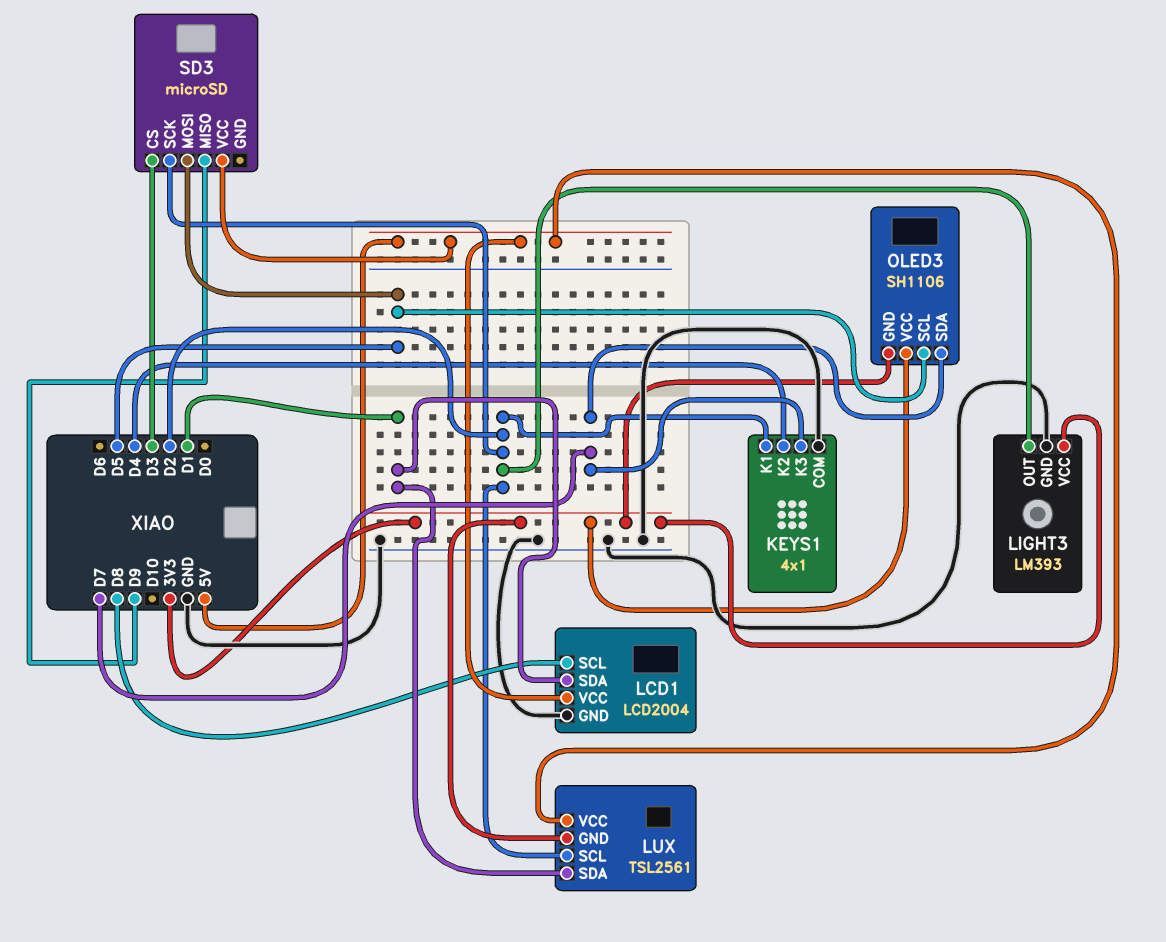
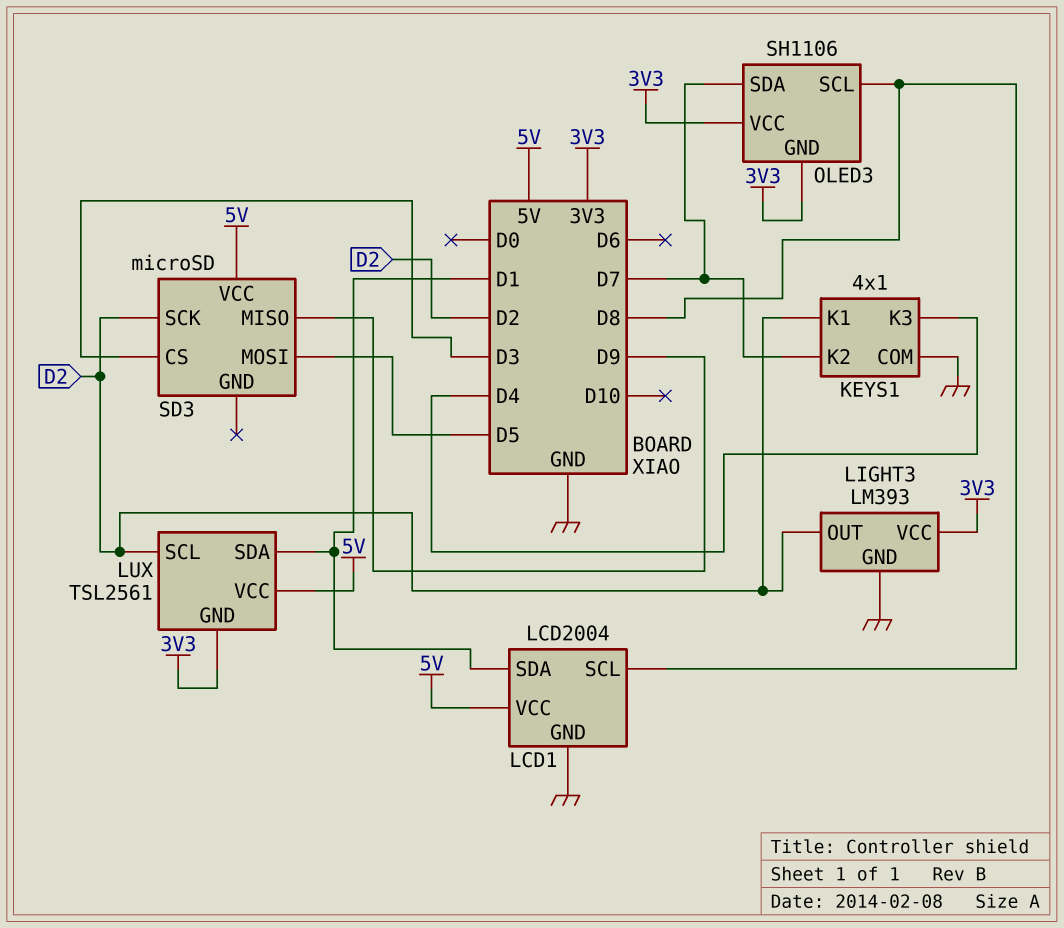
KEYS1 pin K2: D4 -> D7
KEYS1 pin K3: D7 -> D4
OLED3 pin SCL: D5 -> D8

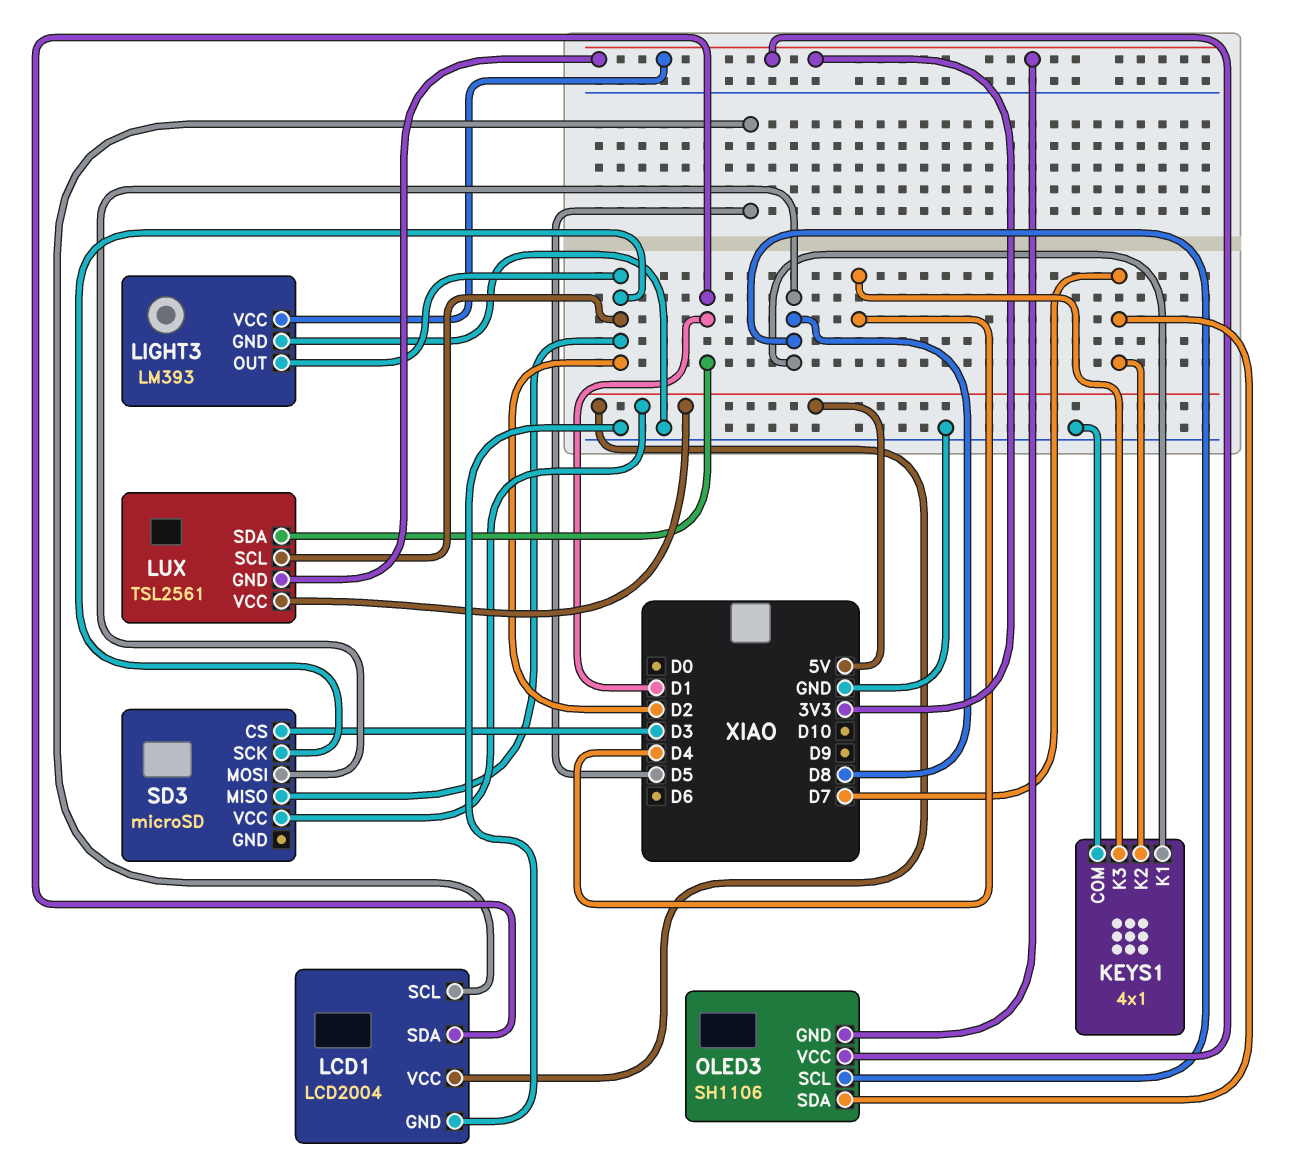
KEYS1 pin K1: D2 -> D8
LCD1 pin SCL: D8 -> D5
SD3 pin MISO: D9 -> D2
SD3 pin MOSI: D5 -> D8

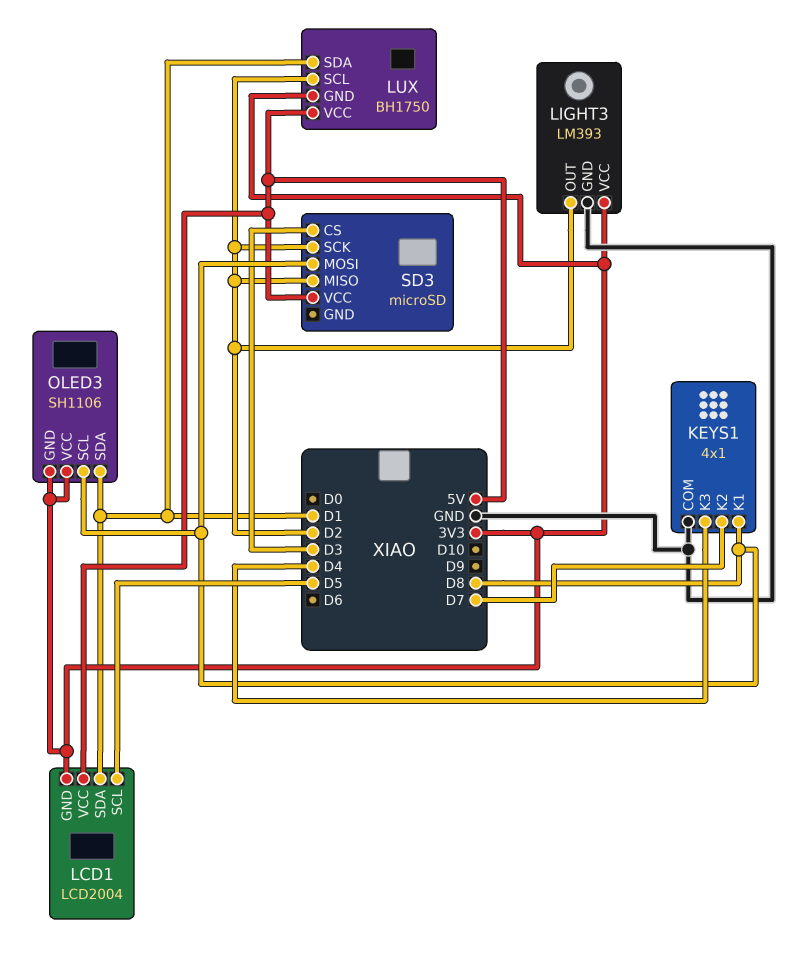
LCD1 pin GND: GND -> 3V3
LUX: TSL2561 -> BH1750
OLED3 pin SDA: D7 -> D1

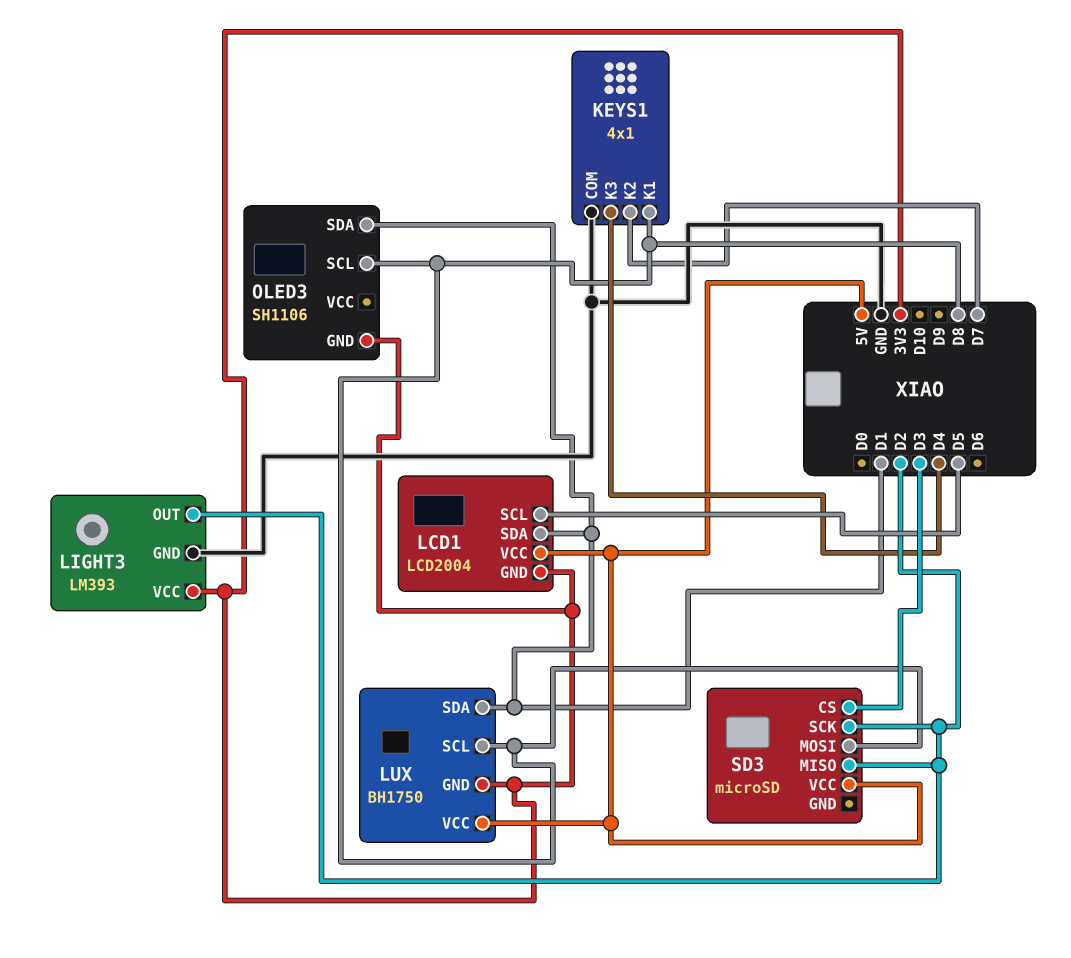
LUX pin SCL: D2 -> D8
OLED3 pin VCC: 3V3 -> none

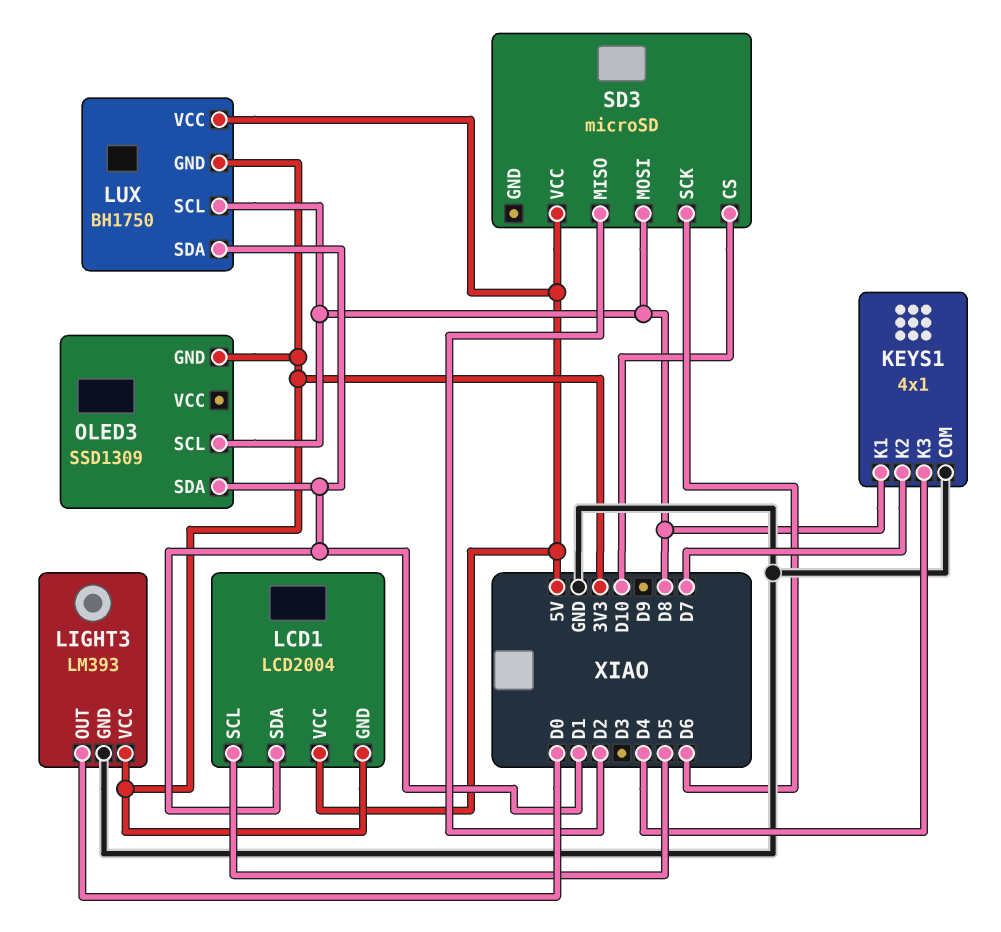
LIGHT3 pin OUT: D2 -> D0
OLED3: SH1106 -> SSD1309
SD3 pin CS: D3 -> D10
SD3 pin SCK: D2 -> D6

